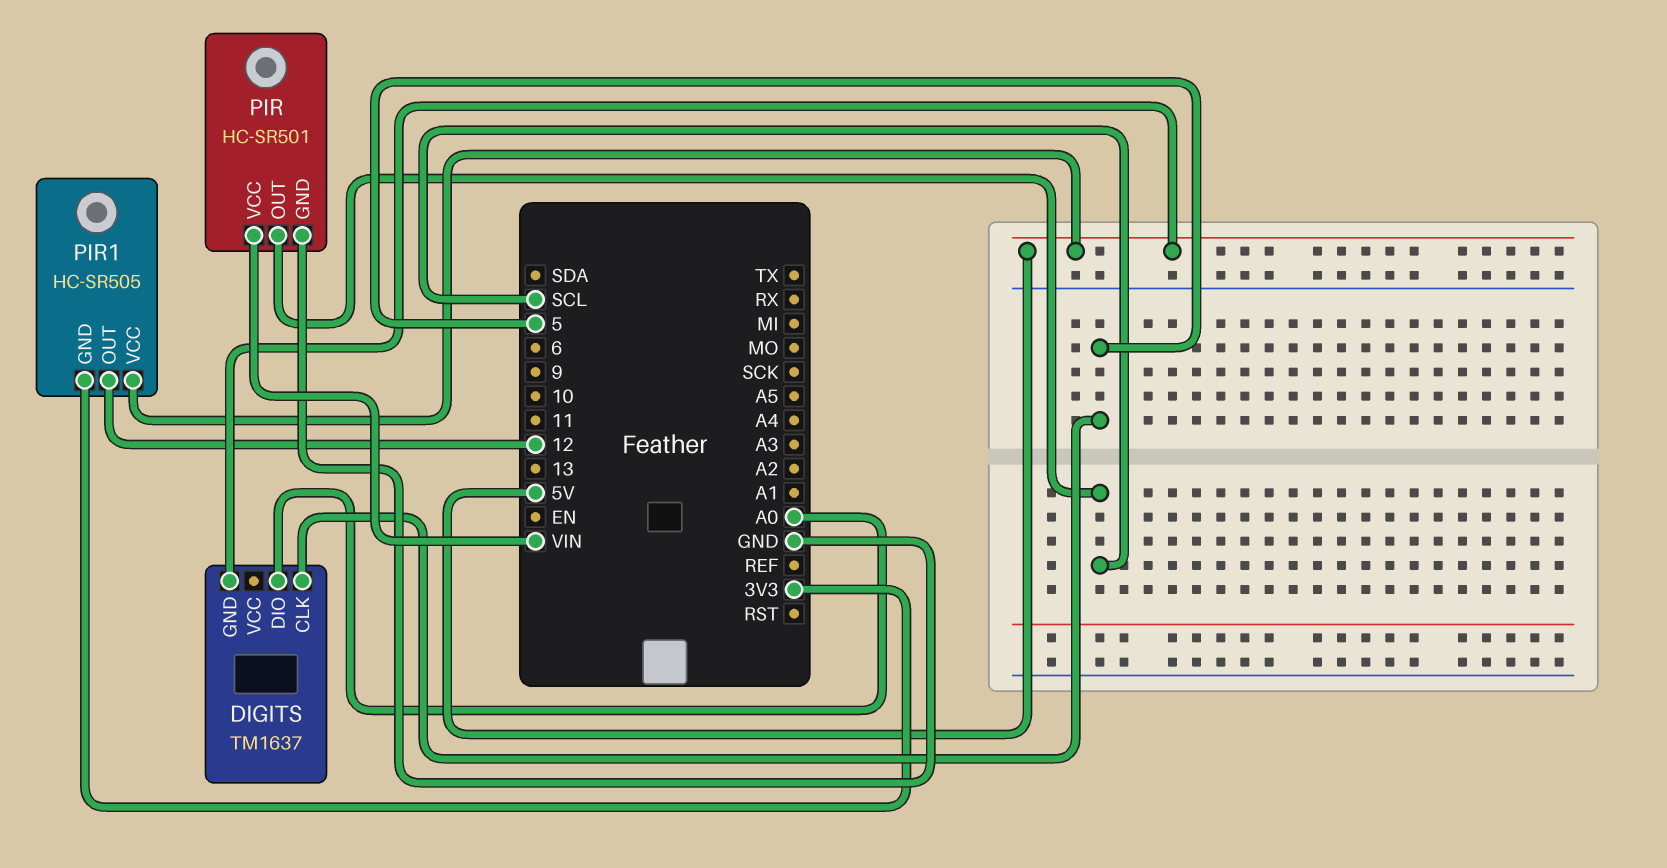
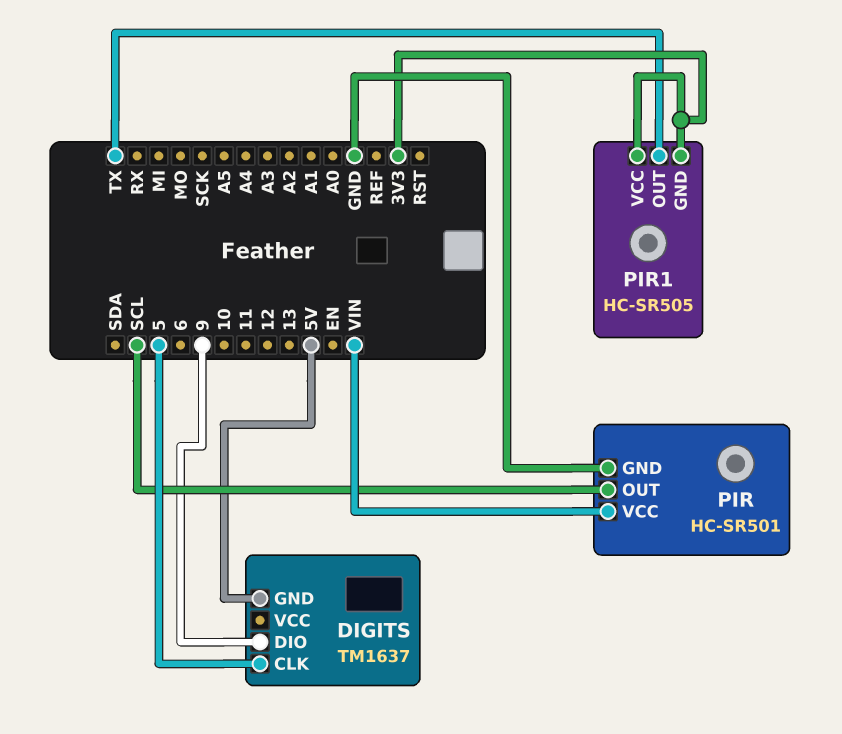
DIGITS pin DIO: A0 -> 9
PIR1 pin OUT: 12 -> TX
PIR1 pin VCC: 5V -> 3V3

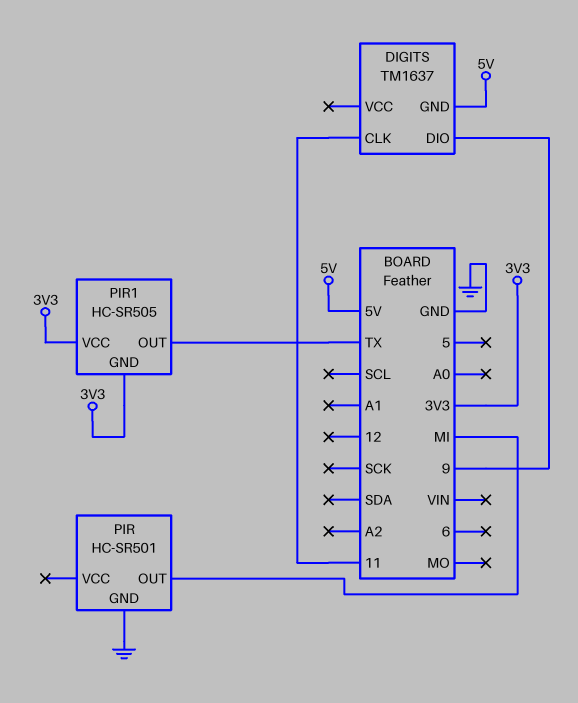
DIGITS pin CLK: 5 -> 11
PIR pin OUT: SCL -> MI
PIR pin VCC: VIN -> none

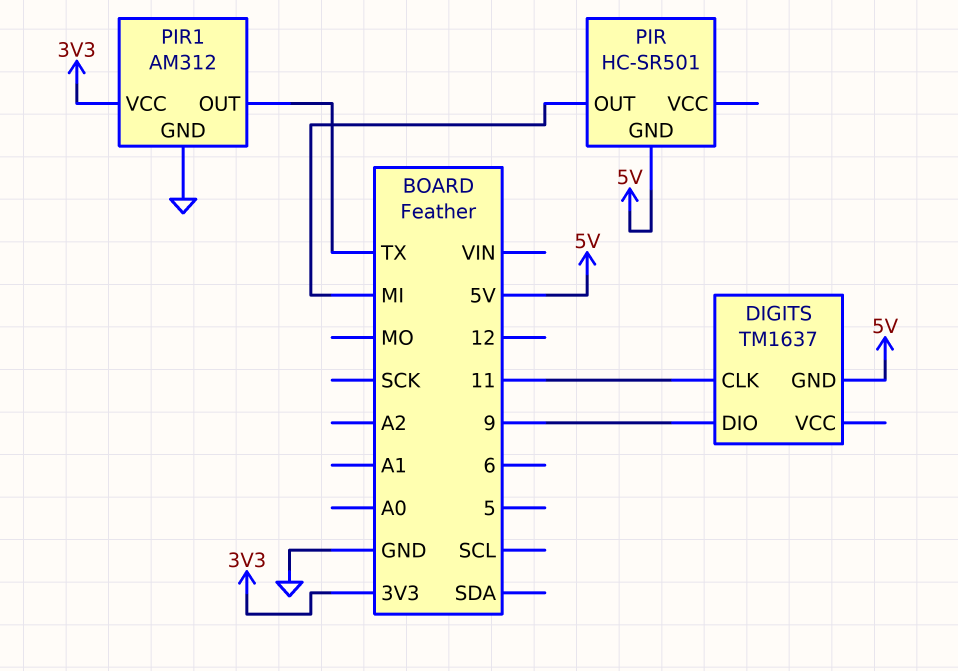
PIR pin GND: GND -> 5V
PIR1: HC-SR505 -> AM312
PIR1 pin GND: 3V3 -> GND

